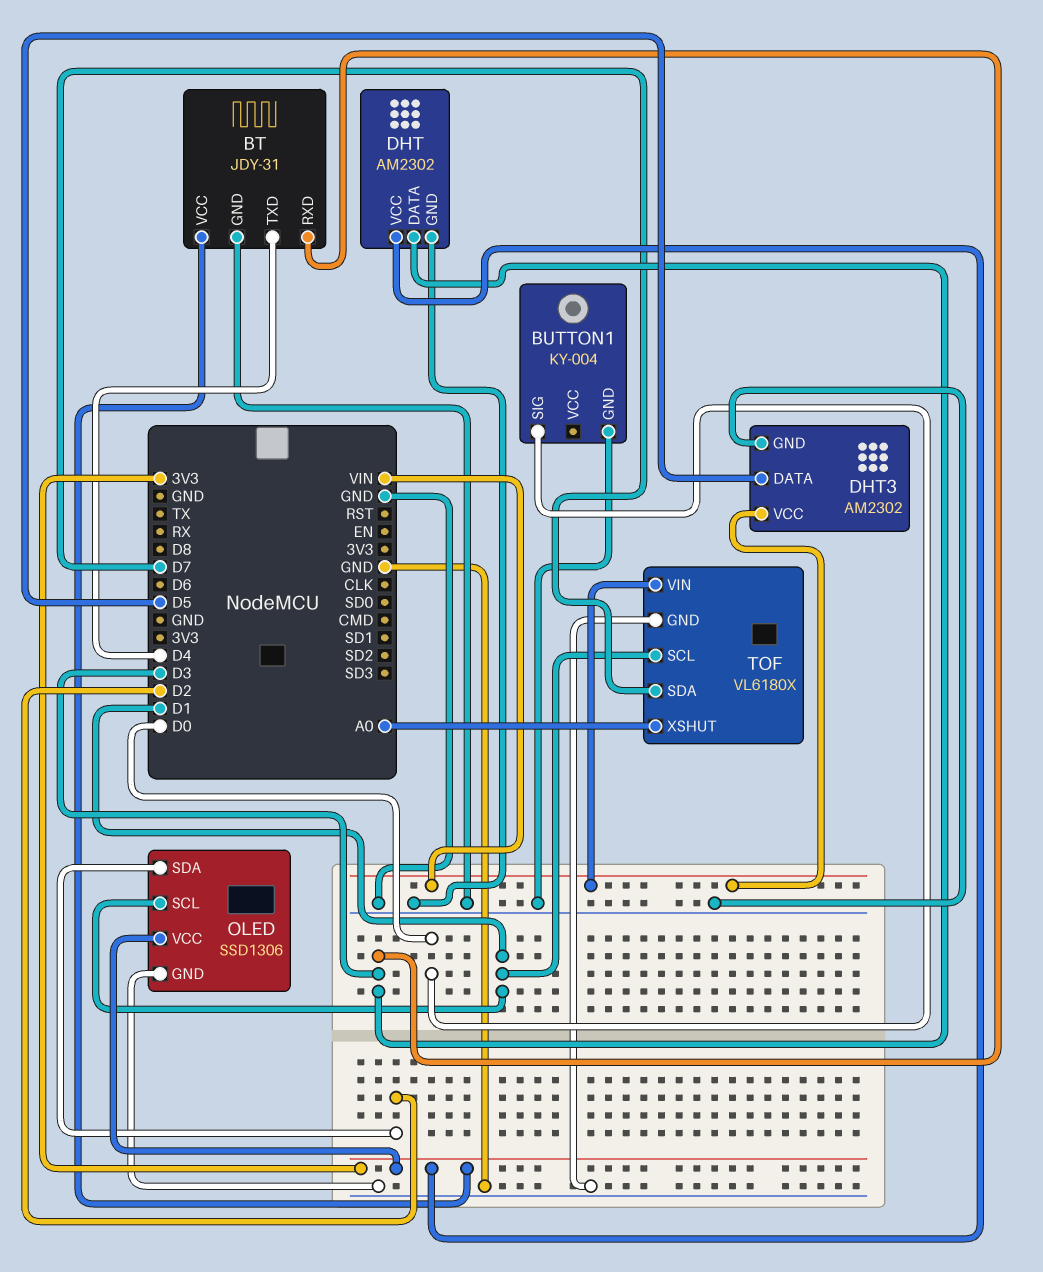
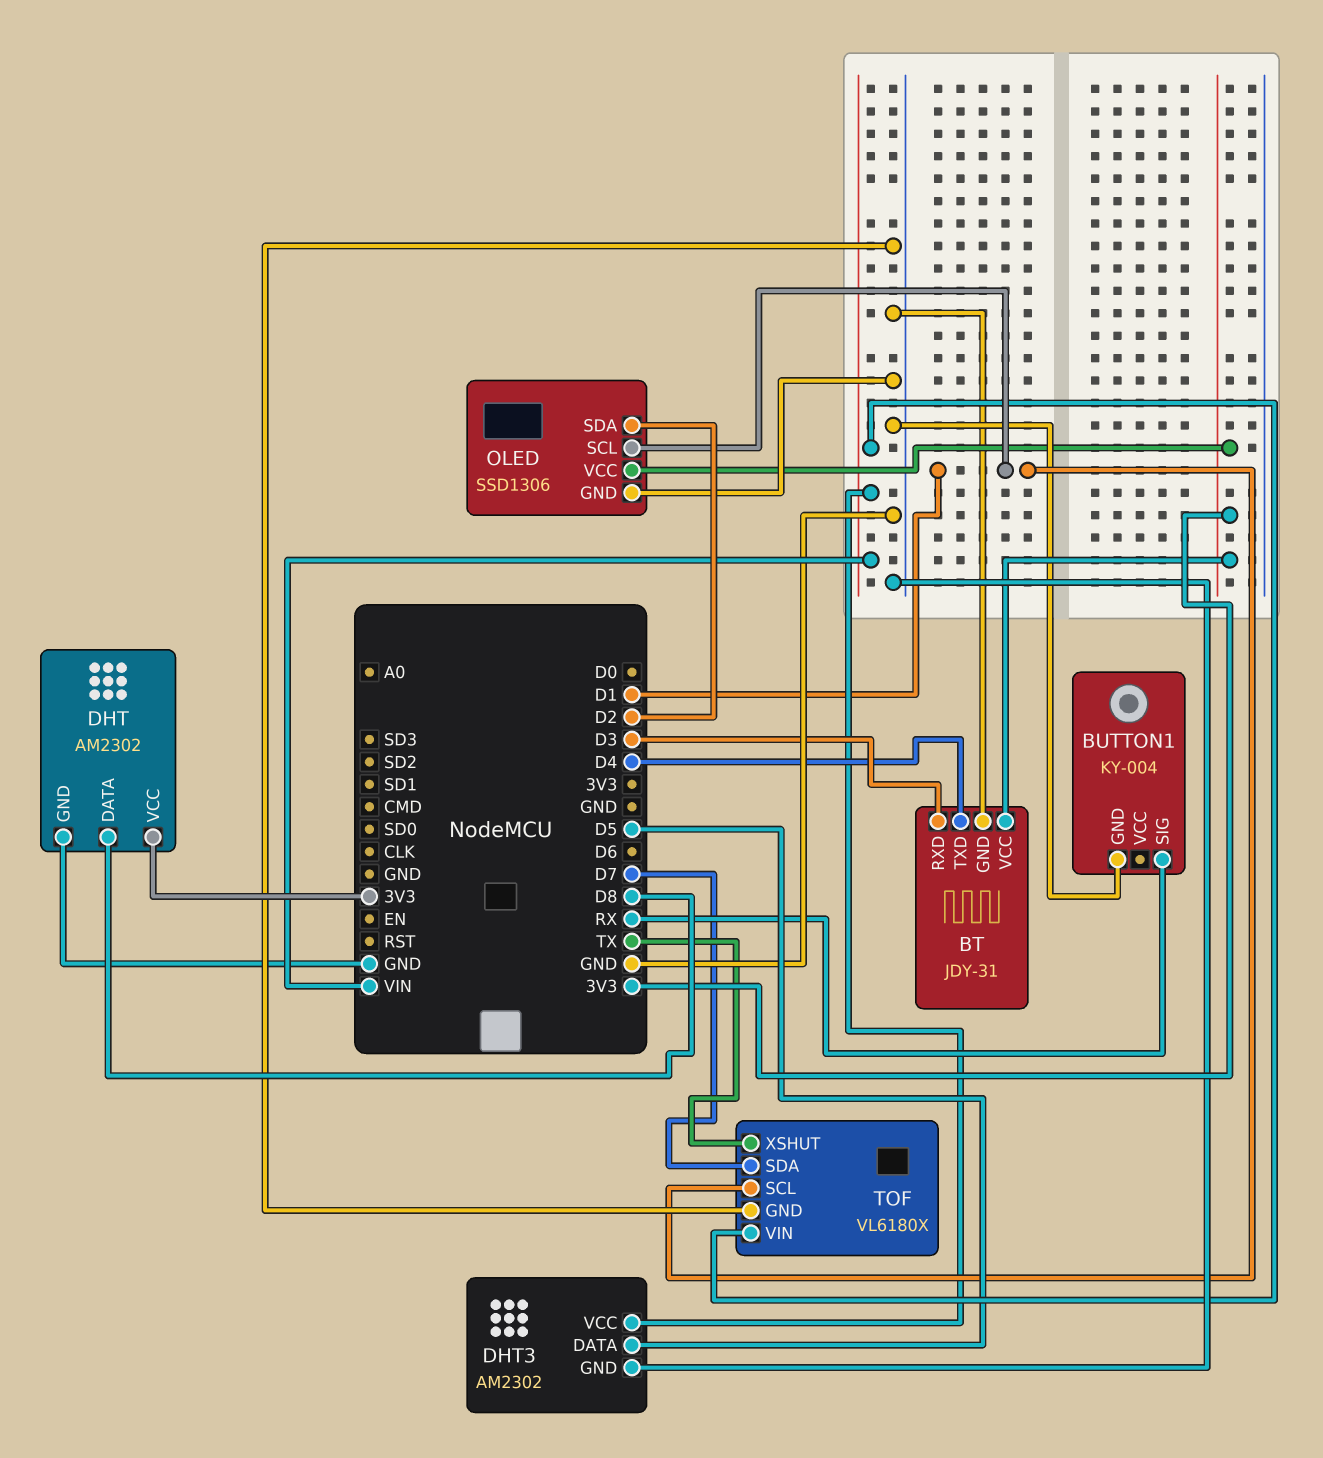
BUTTON1 pin SIG: D0 -> RX
DHT pin DATA: D3 -> D8
TOF pin XSHUT: A0 -> TX

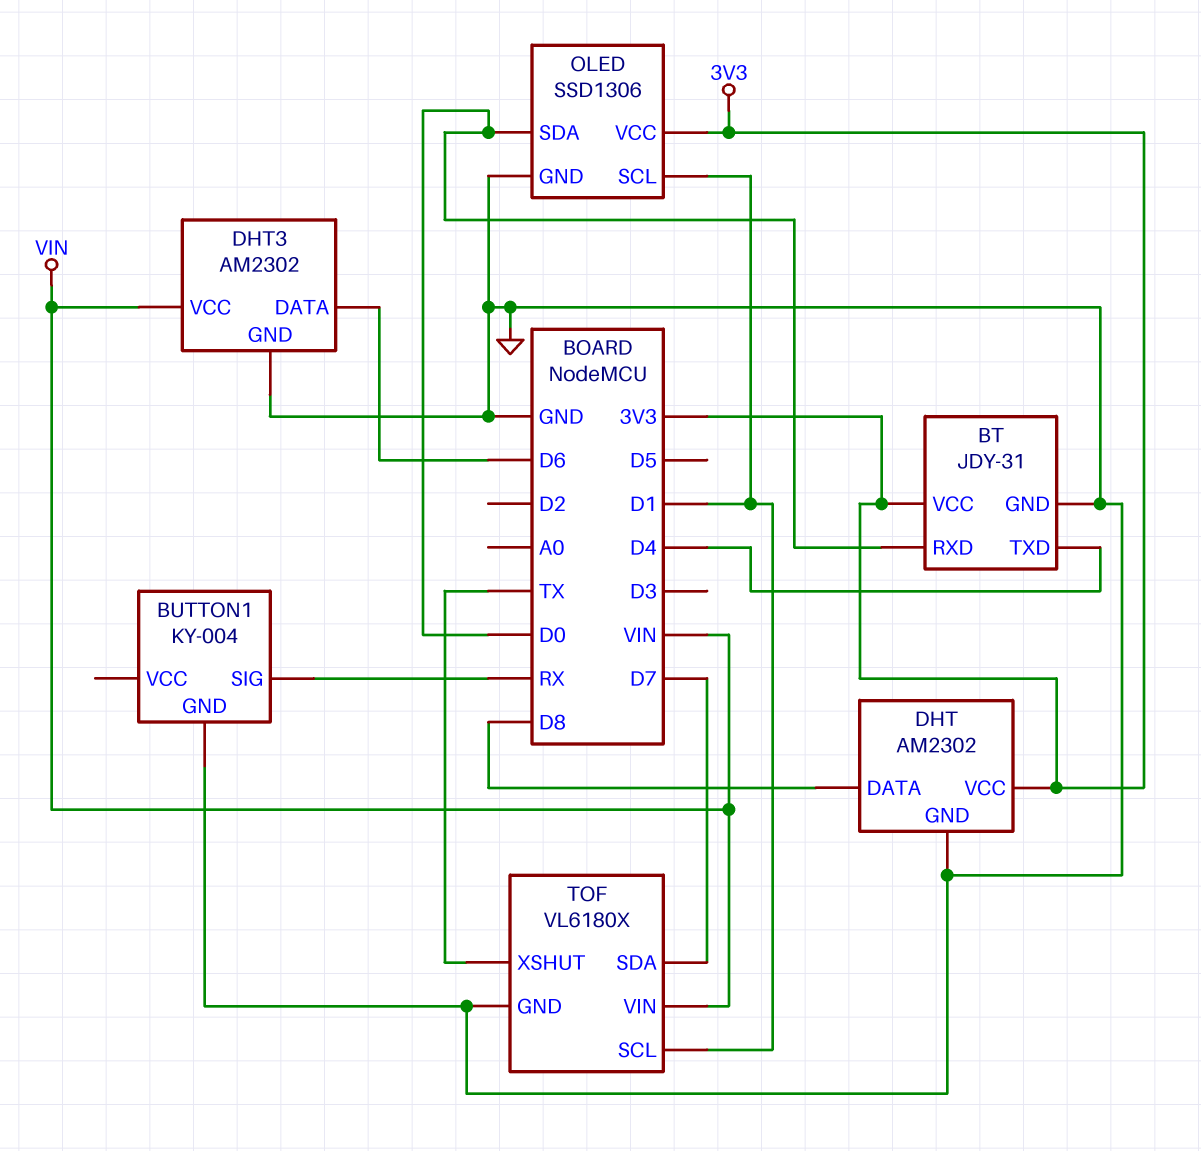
BT pin RXD: D3 -> D0
DHT3 pin DATA: D5 -> D6
OLED pin SDA: D2 -> D0

